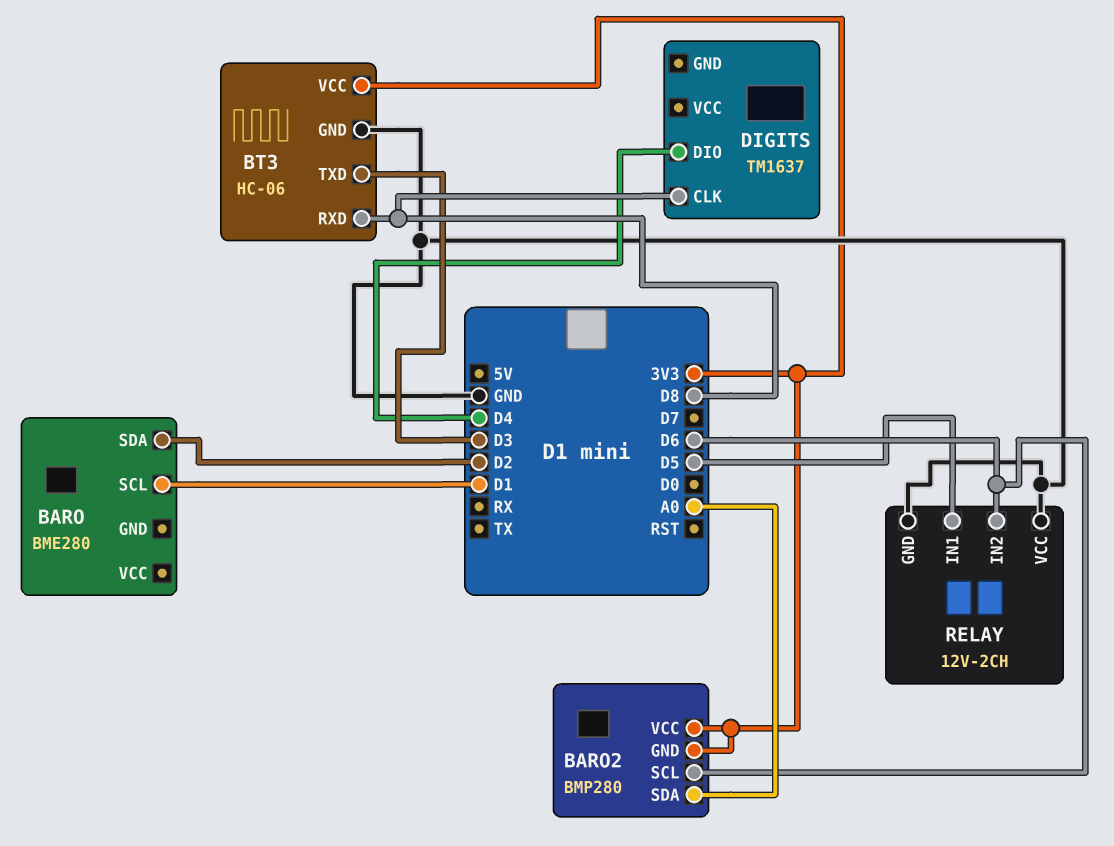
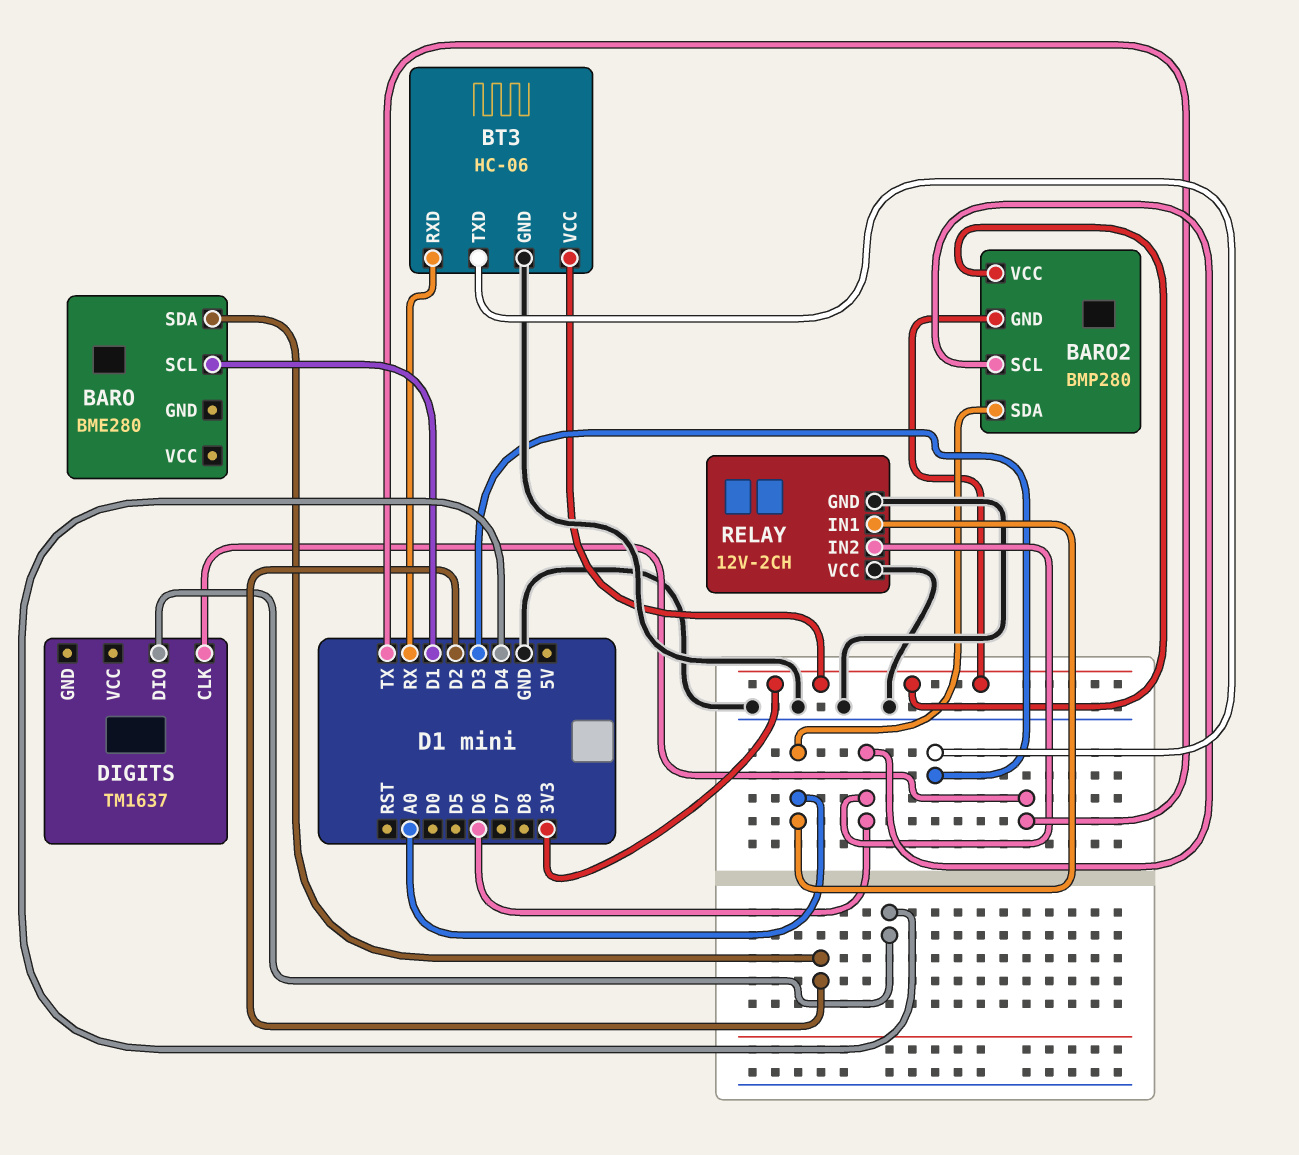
BT3 pin RXD: D8 -> RX
DIGITS pin CLK: D8 -> TX
RELAY pin IN1: D5 -> A0

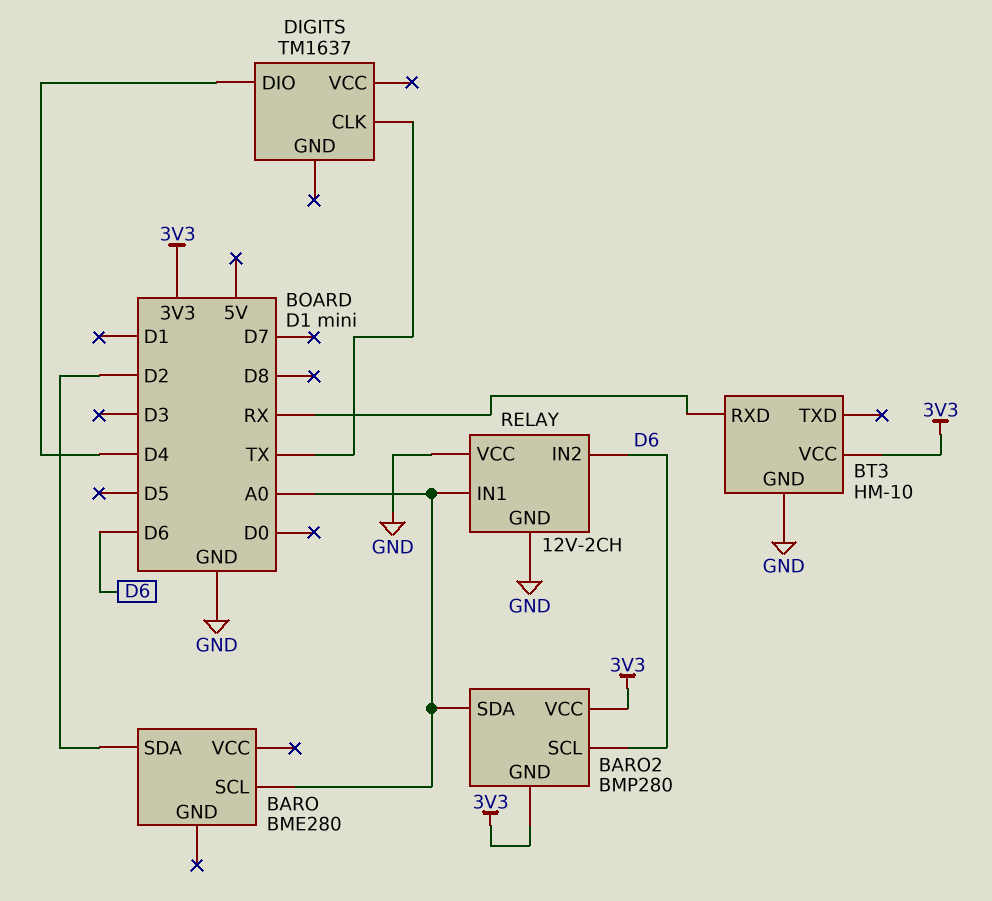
BARO pin SCL: D1 -> A0
BT3: HC-06 -> HM-10
BT3 pin TXD: D3 -> none

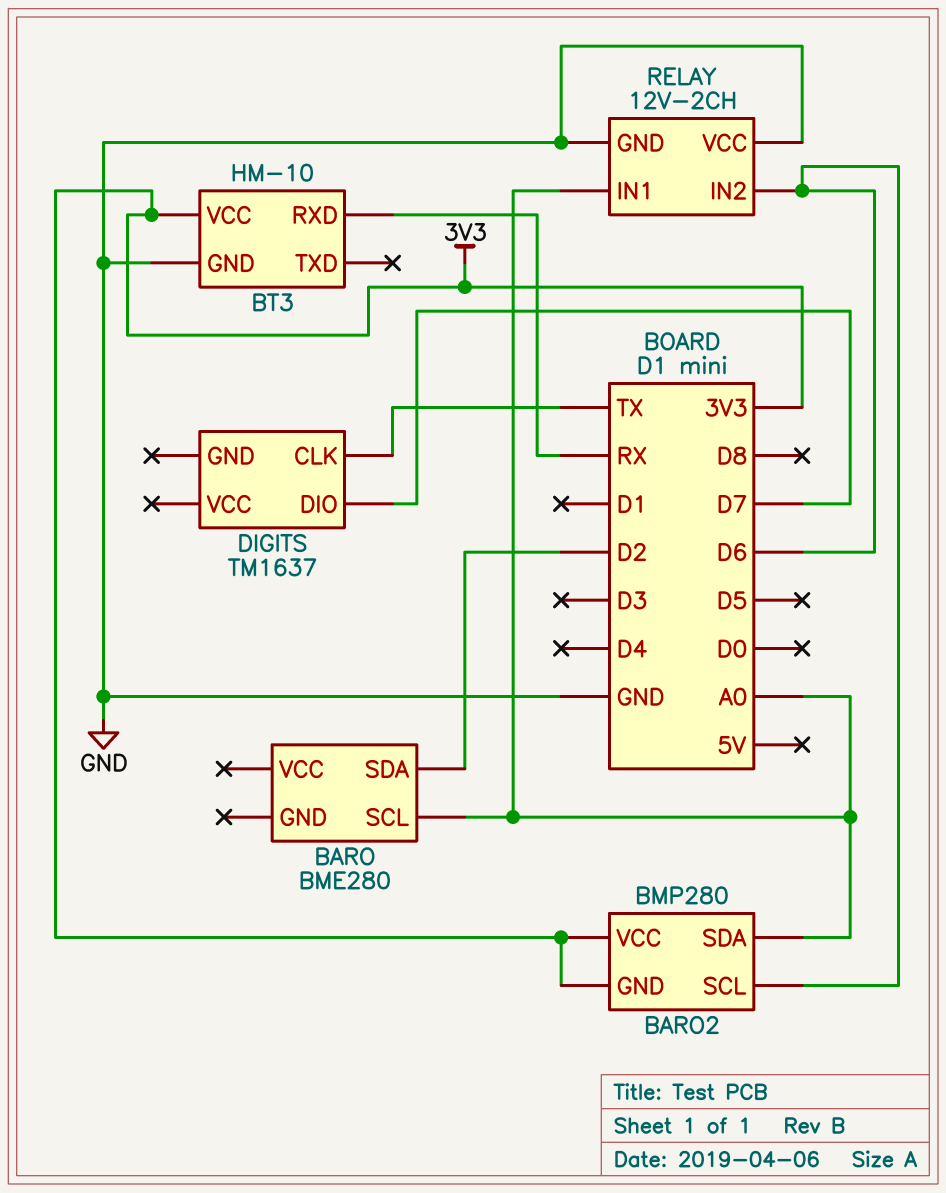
DIGITS pin DIO: D4 -> D7

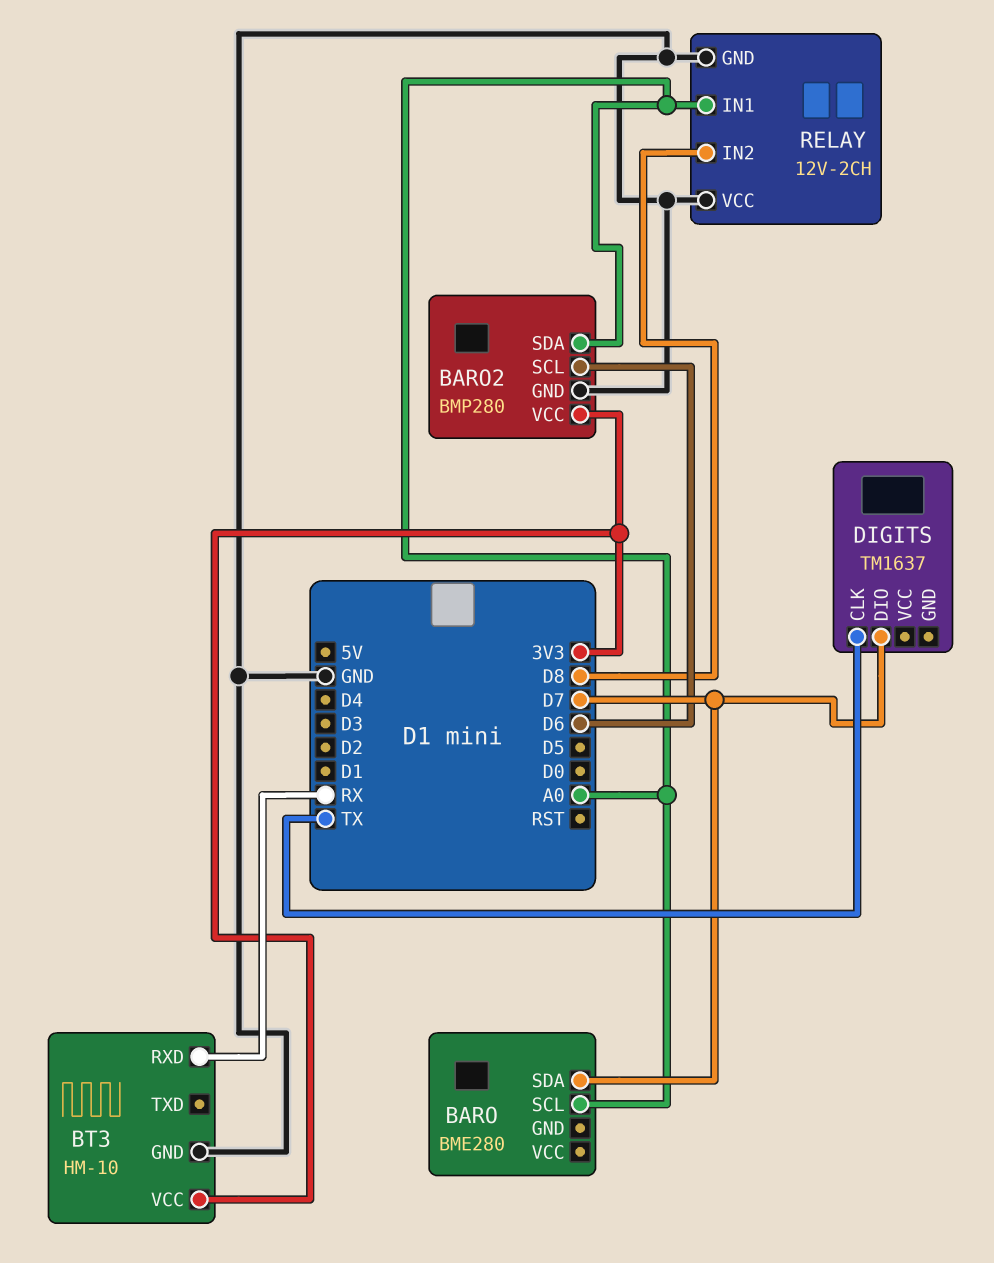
BARO pin SDA: D2 -> D7
BARO2 pin GND: 3V3 -> GND
RELAY pin IN2: D6 -> D8

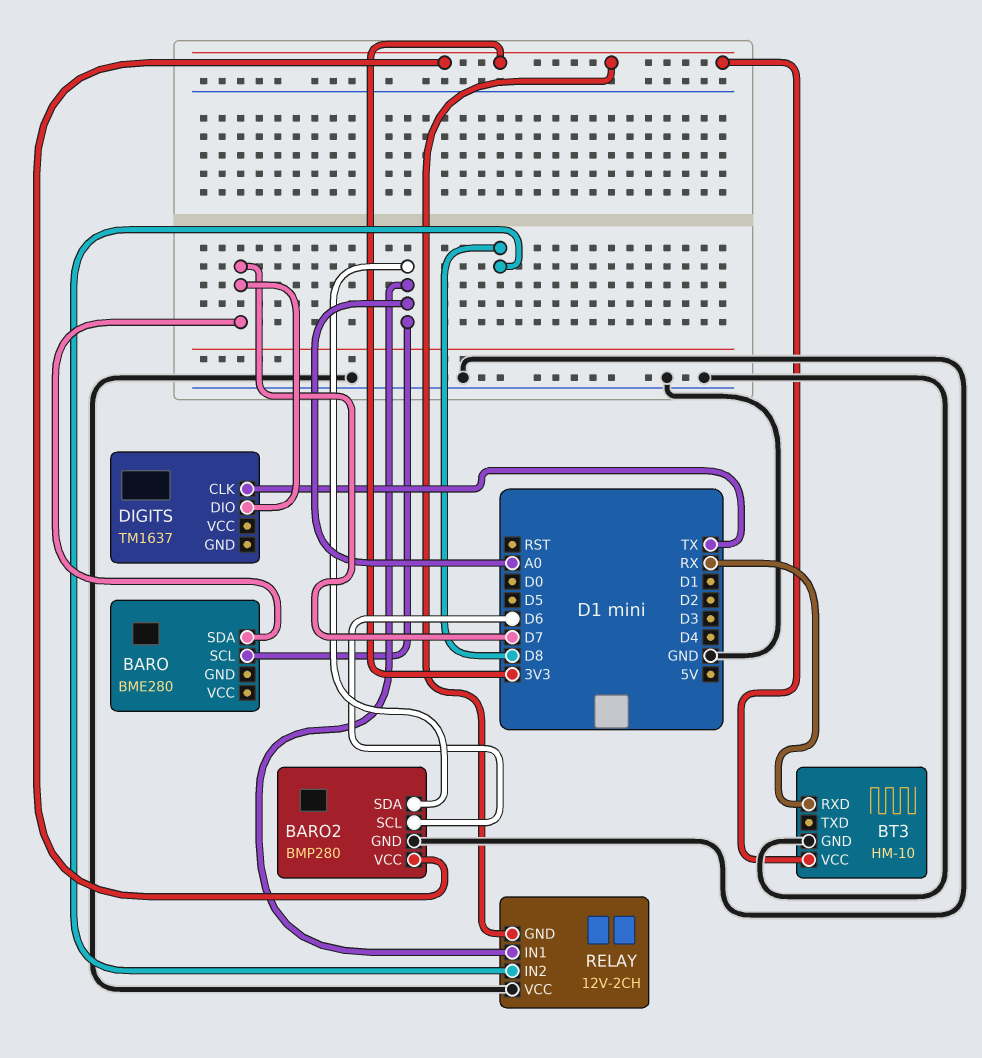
RELAY pin GND: GND -> 3V3

